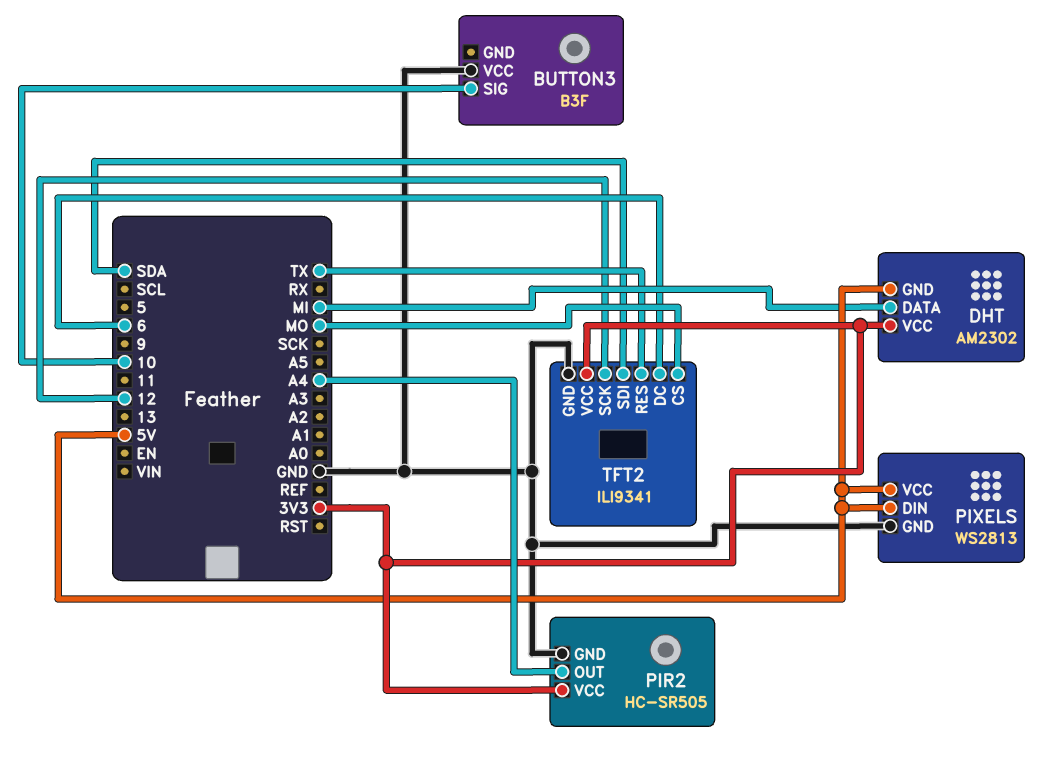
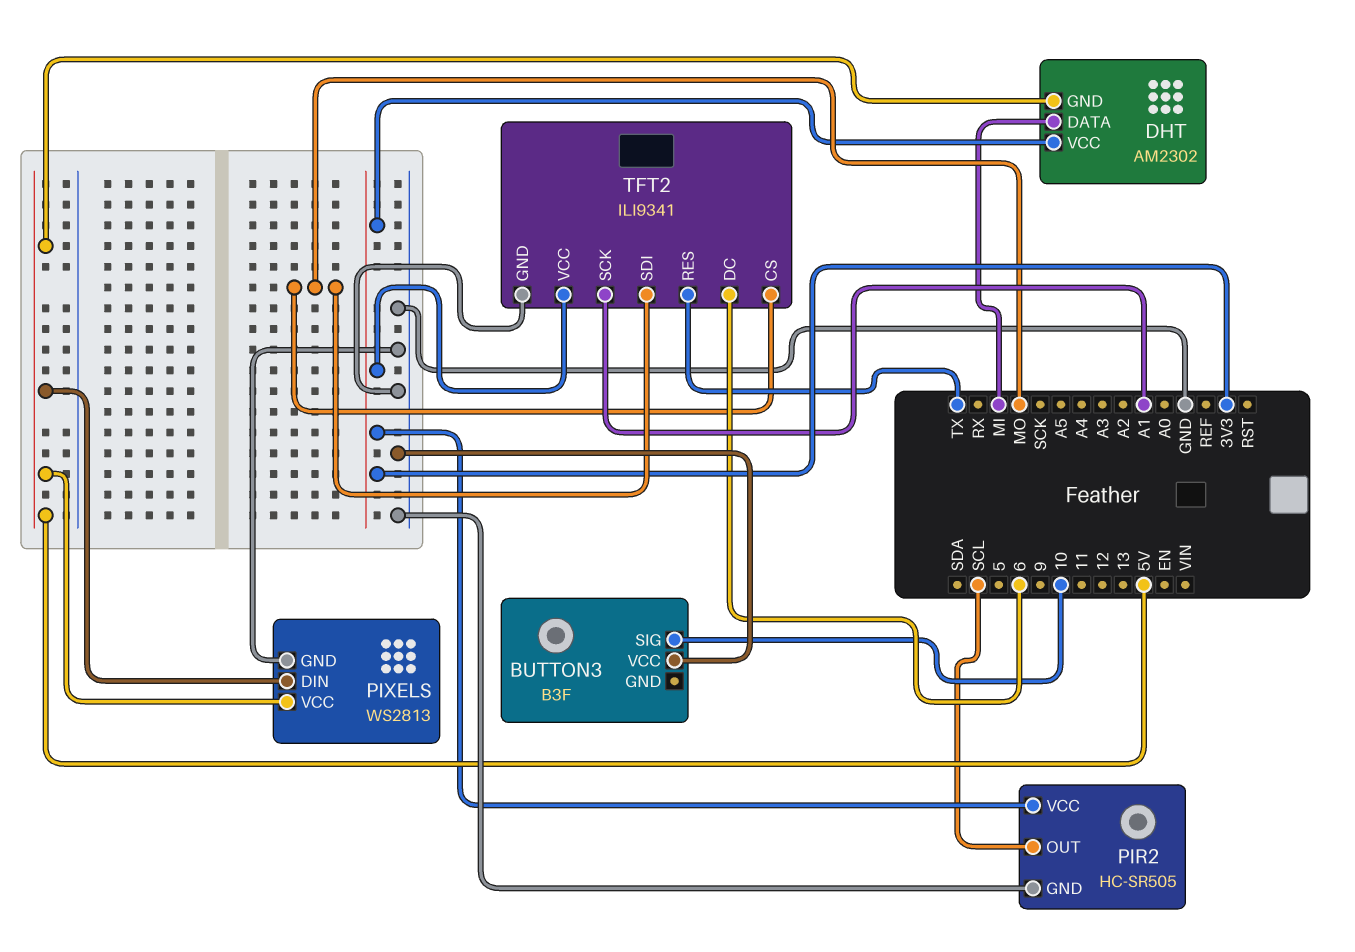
PIR2 pin OUT: A4 -> SCL
TFT2 pin SCK: 12 -> A1
TFT2 pin SDI: SDA -> MO

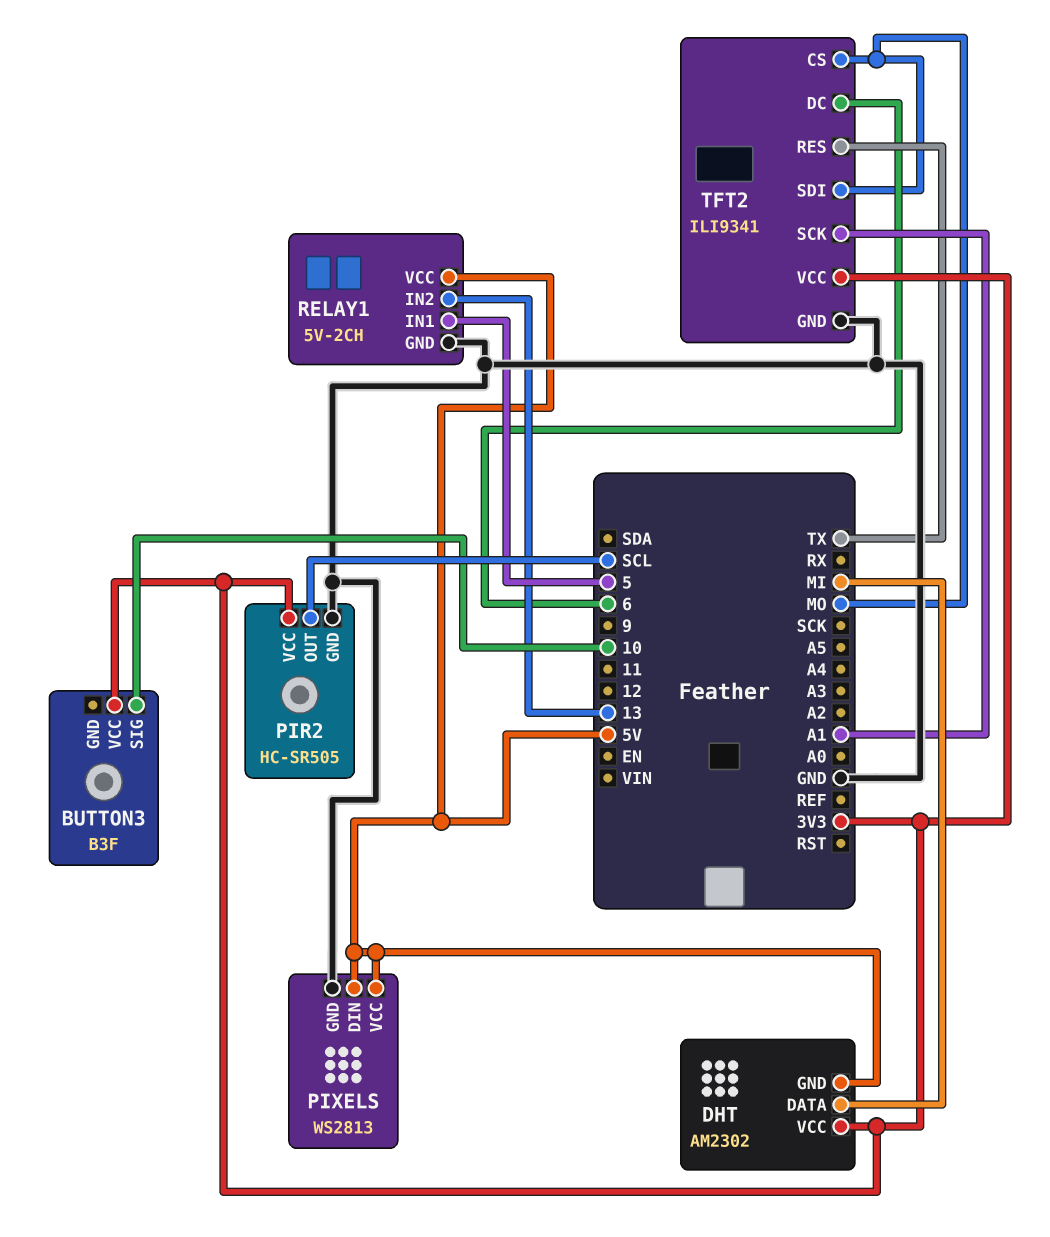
BUTTON3 pin VCC: GND -> 3V3
RELAY1: none -> 5V-2CH
RELAY1 pin GND: none -> GND
RELAY1 pin IN1: none -> 5
RELAY1 pin IN2: none -> 13
RELAY1 pin VCC: none -> 5V

